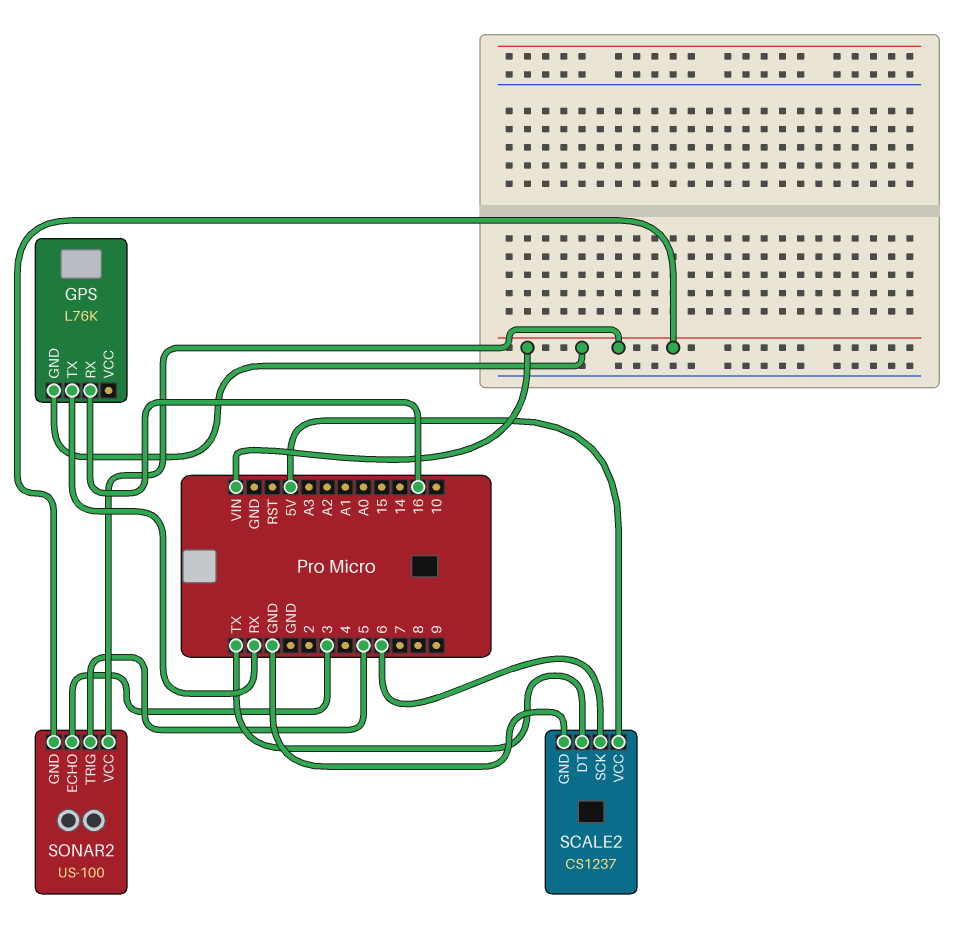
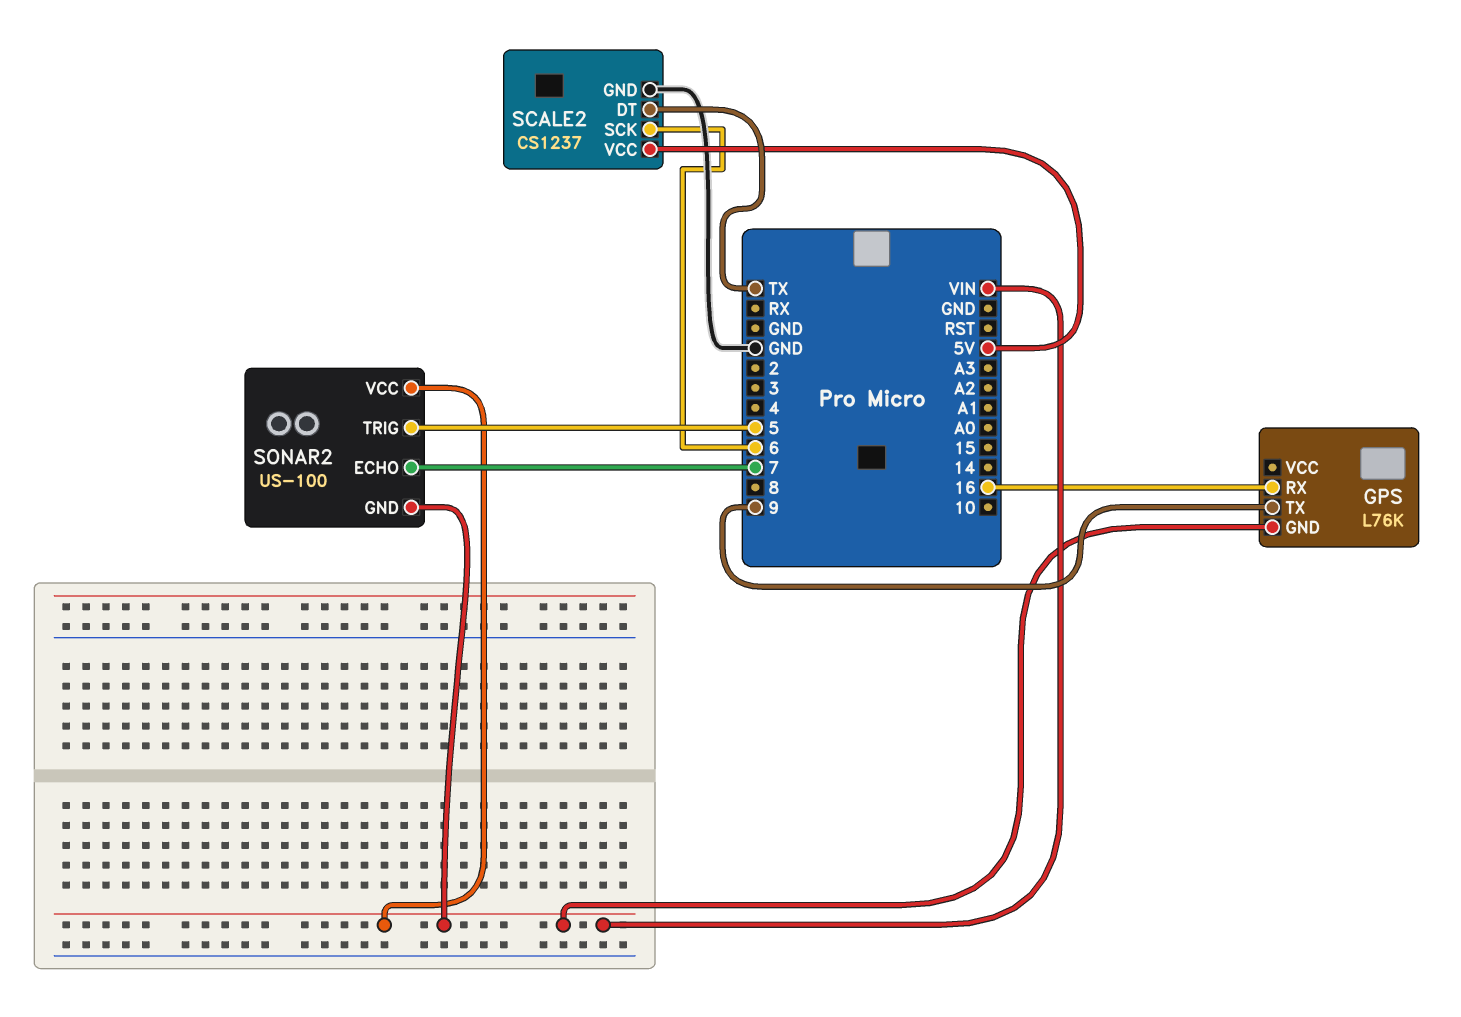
GPS pin TX: RX -> 9
SONAR2 pin ECHO: 3 -> 7

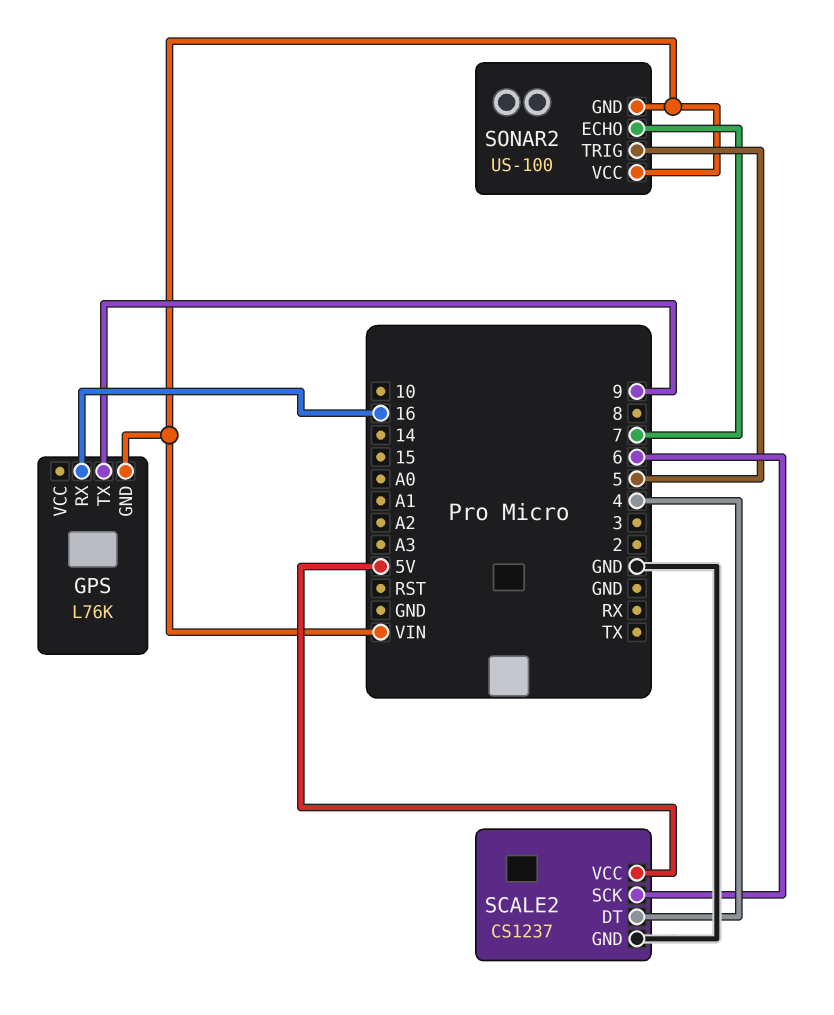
SCALE2 pin DT: TX -> 4

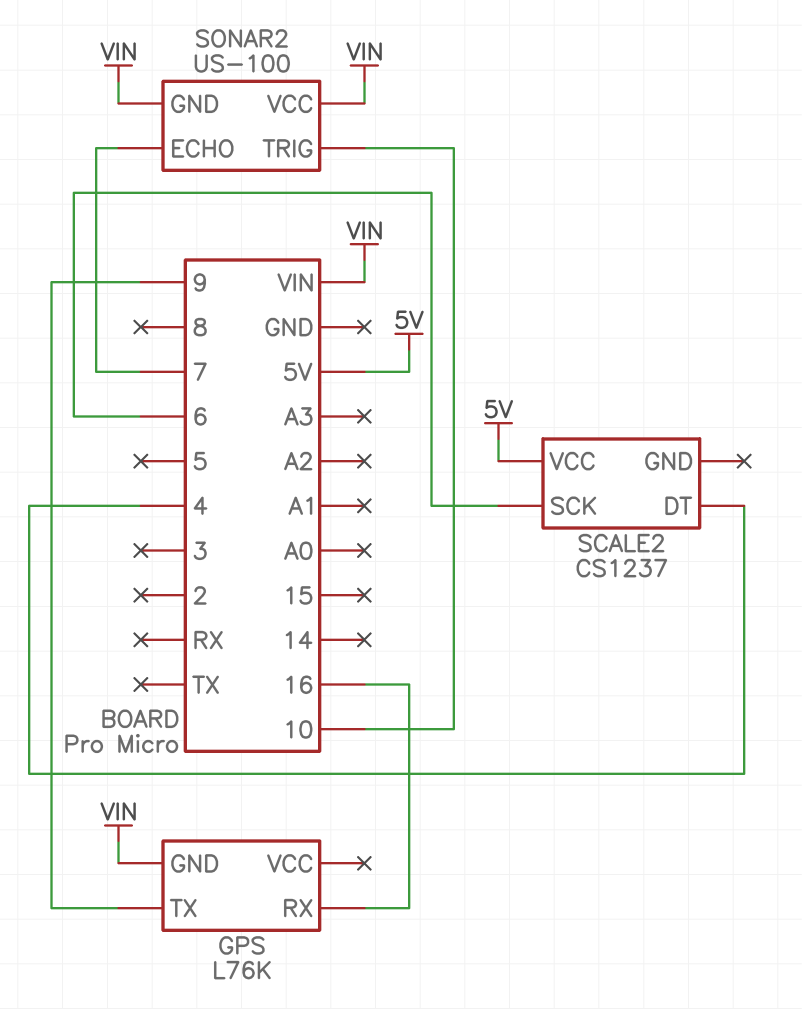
SCALE2 pin GND: GND -> none
SONAR2 pin TRIG: 5 -> 10

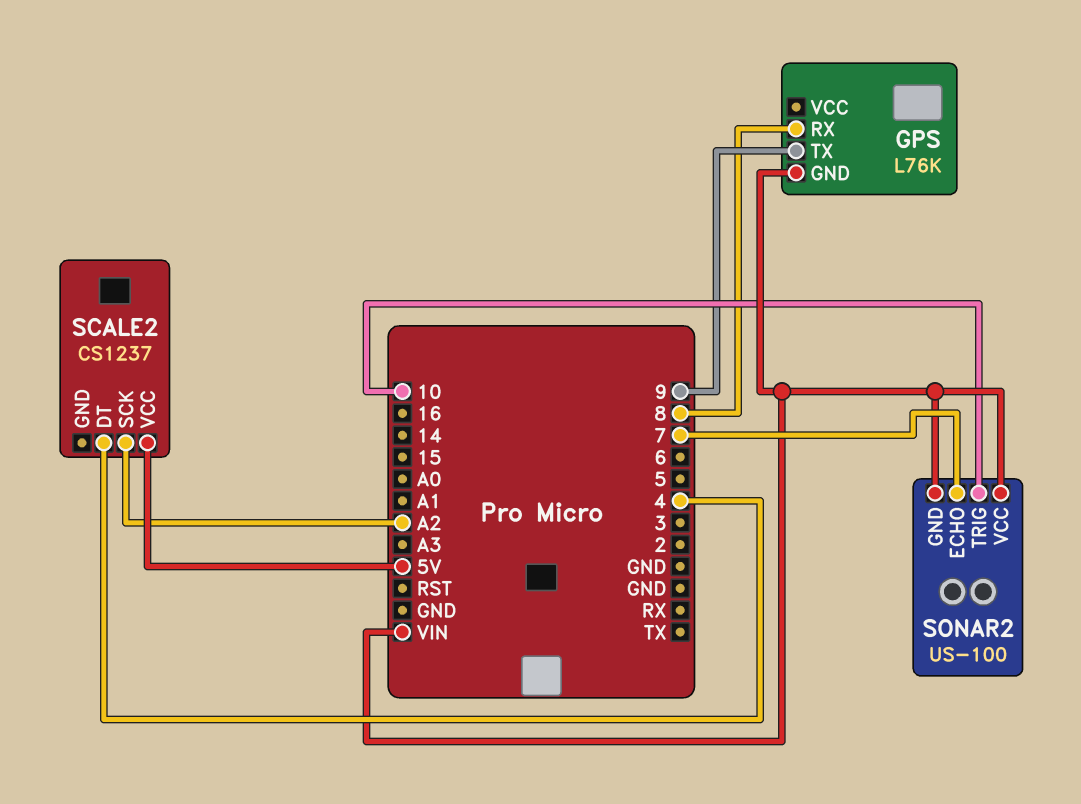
GPS pin RX: 16 -> 8
SCALE2 pin SCK: 6 -> A2

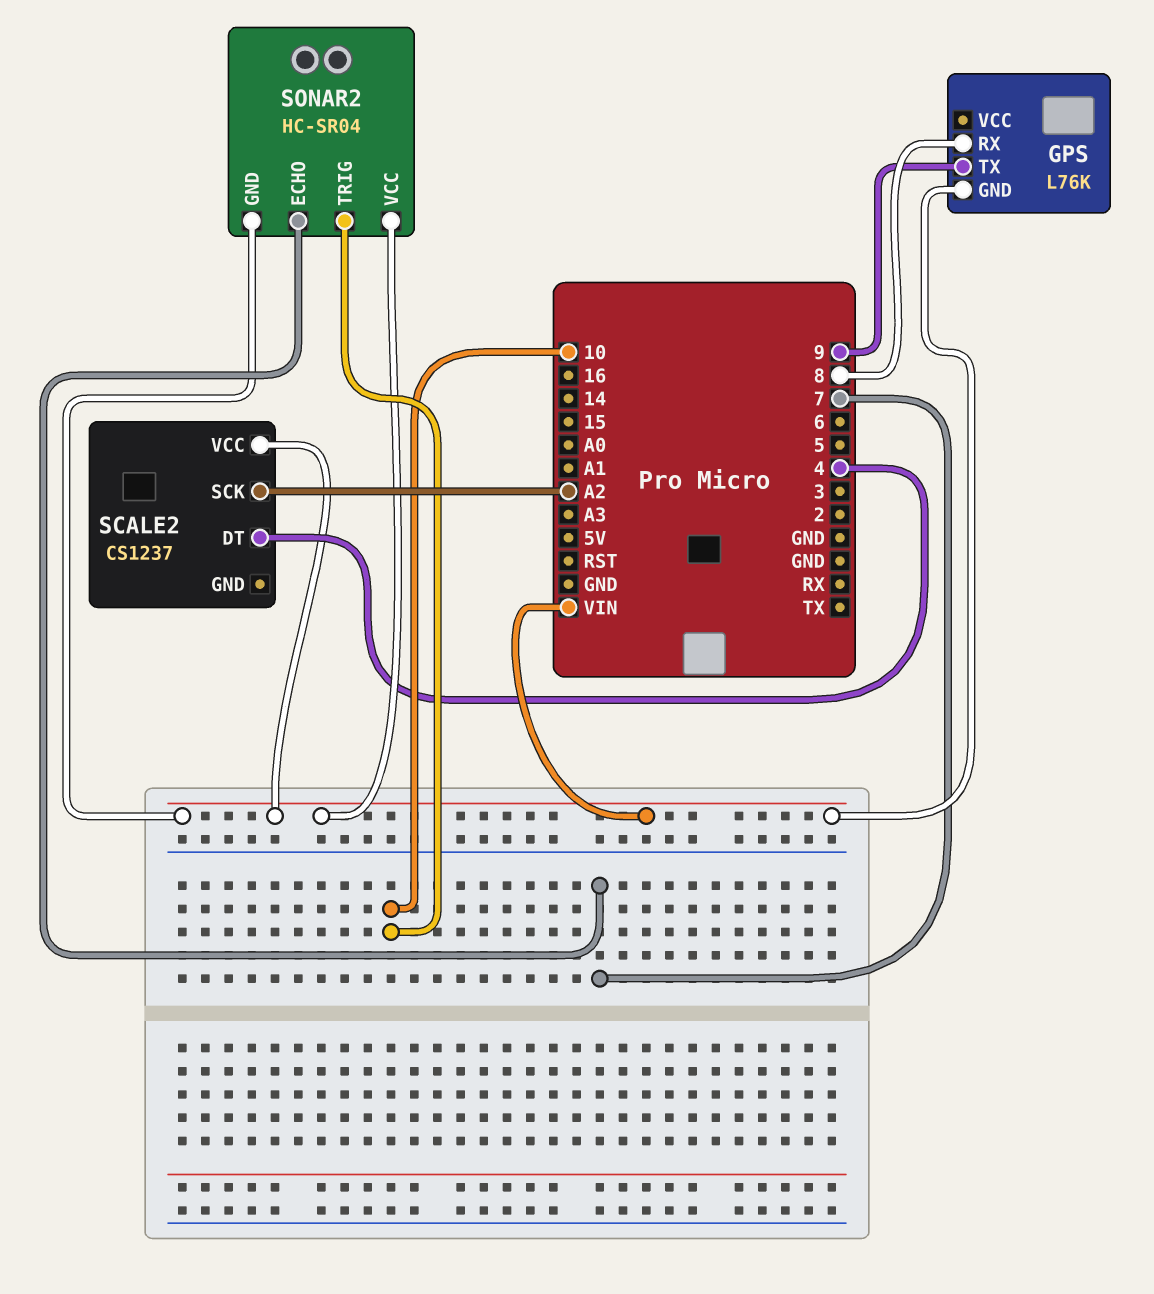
SCALE2 pin VCC: 5V -> VIN
SONAR2: US-100 -> HC-SR04

